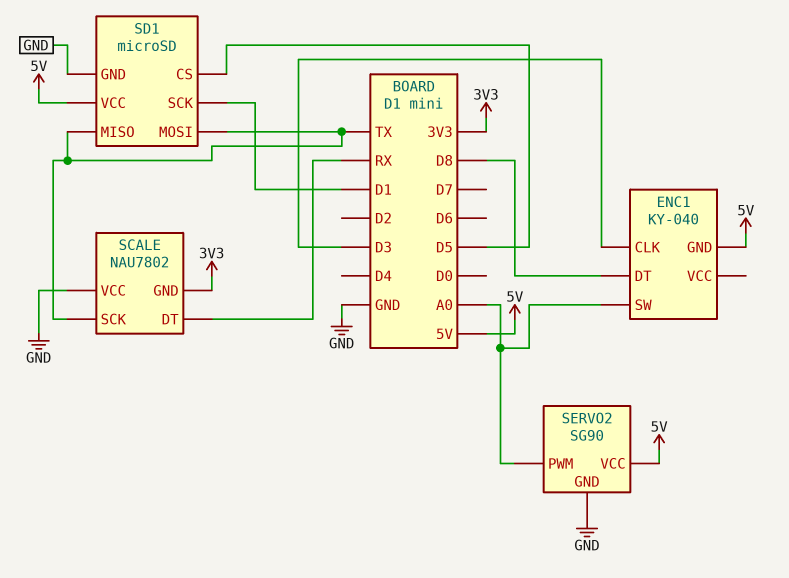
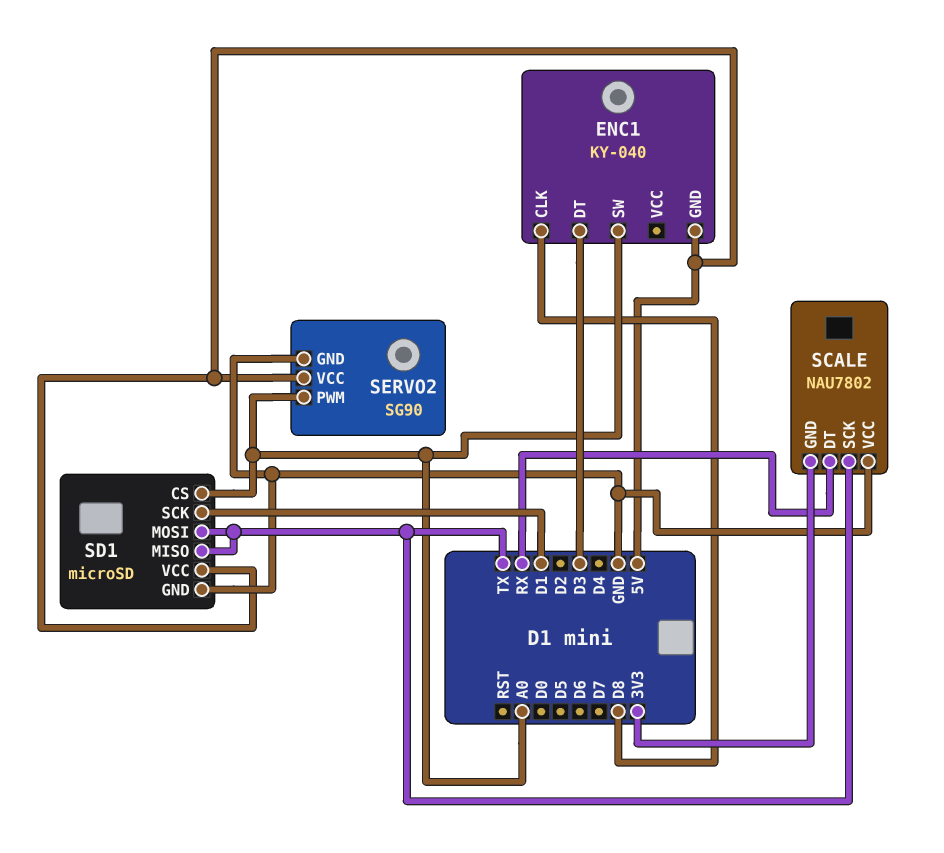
ENC1 pin CLK: D3 -> D8
ENC1 pin DT: D8 -> D3
SD1 pin CS: D5 -> A0

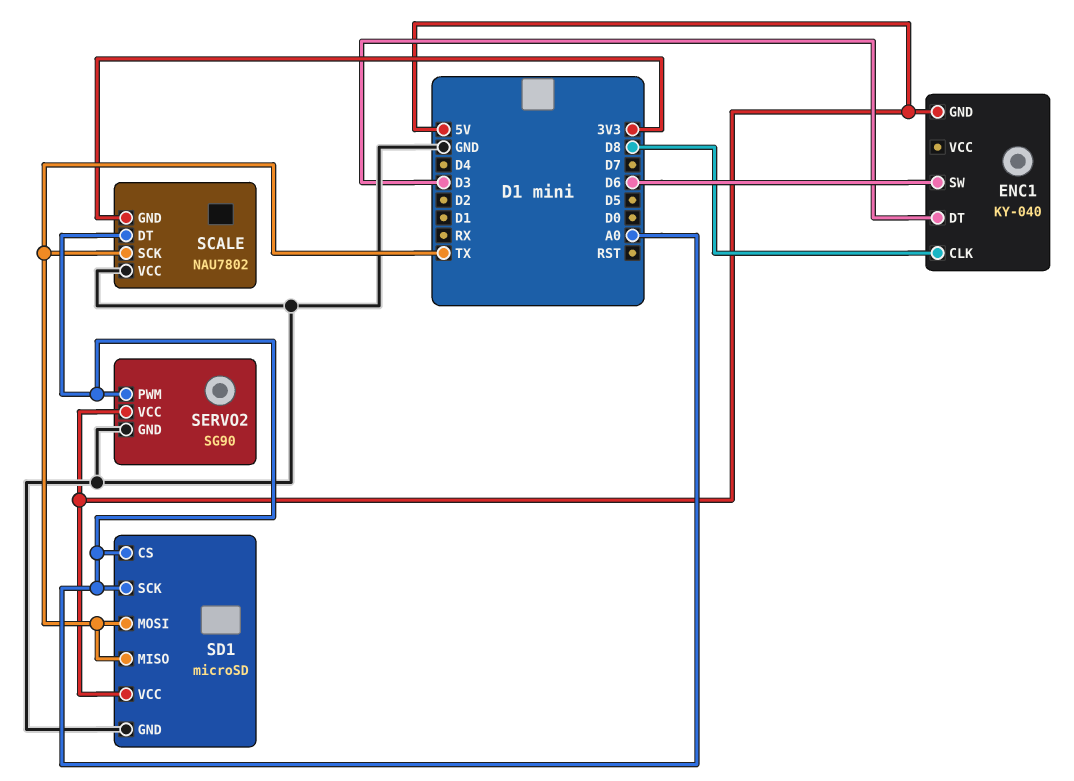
ENC1 pin SW: A0 -> D6
SCALE pin DT: RX -> A0
SD1 pin SCK: D1 -> A0

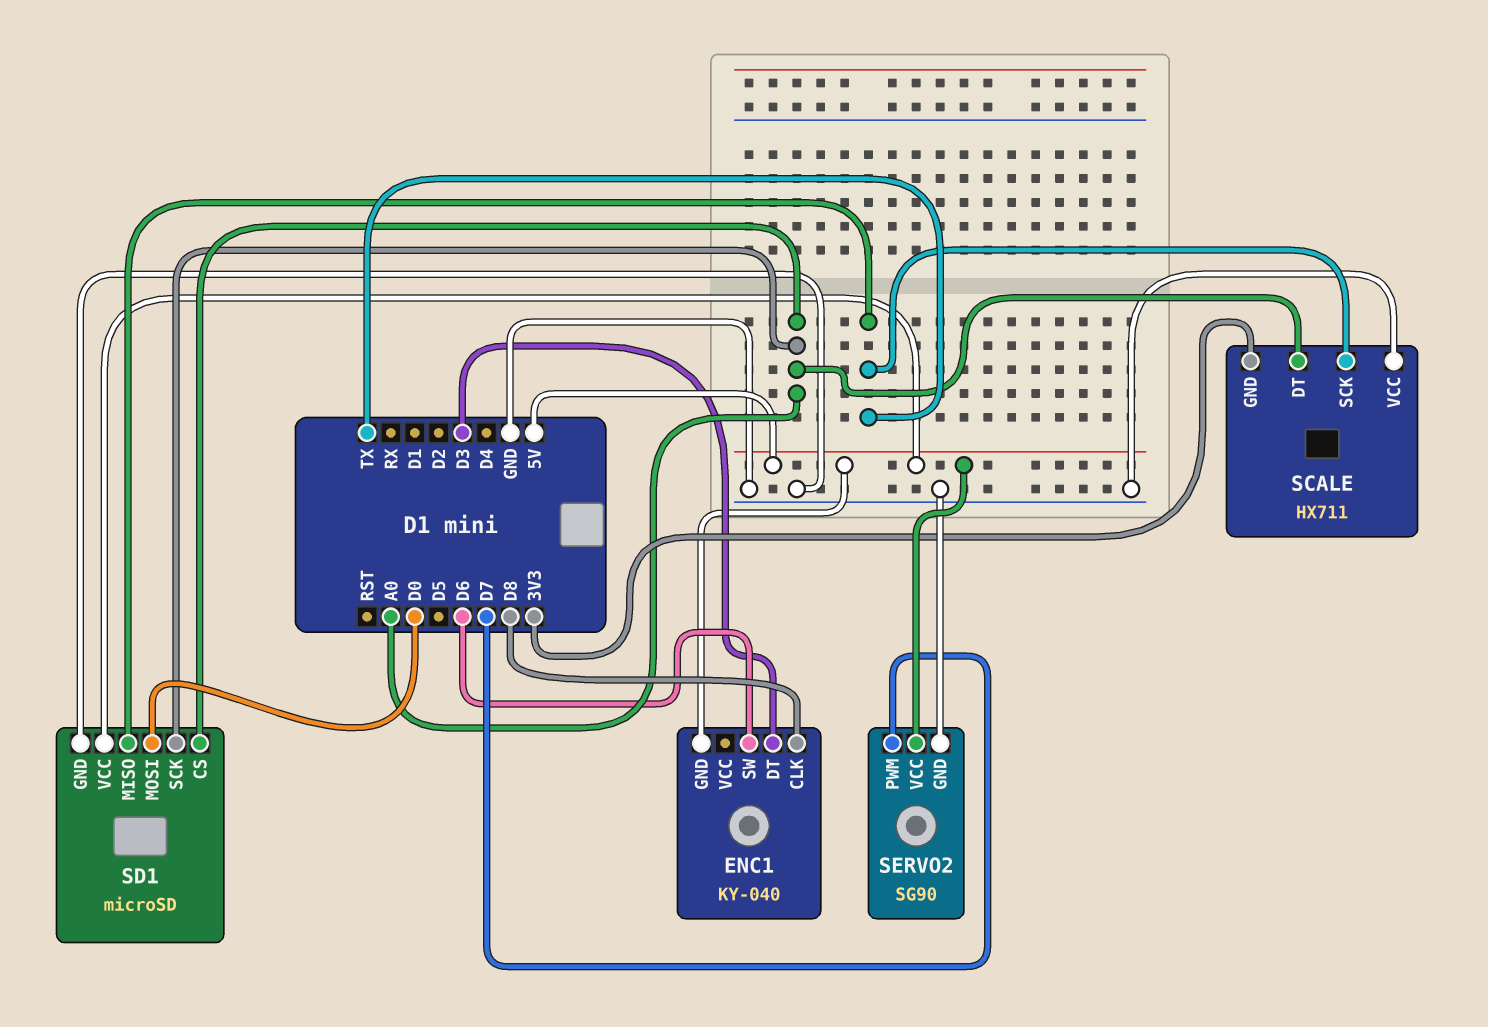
SCALE: NAU7802 -> HX711
SD1 pin MOSI: TX -> D0
SERVO2 pin PWM: A0 -> D7

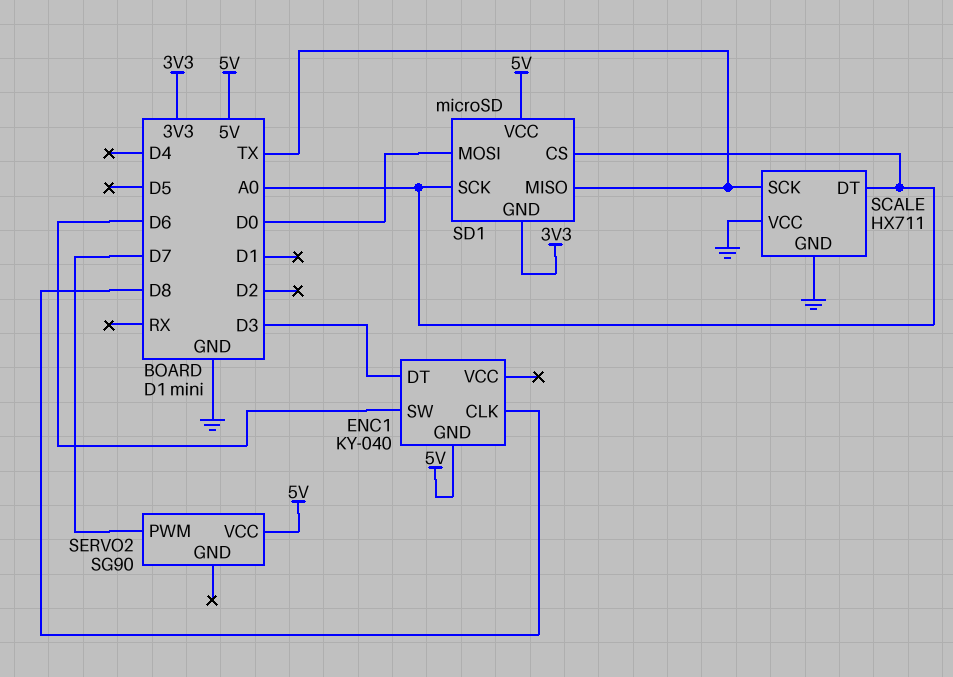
SCALE pin GND: 3V3 -> GND
SD1 pin GND: GND -> 3V3
SERVO2 pin GND: GND -> none

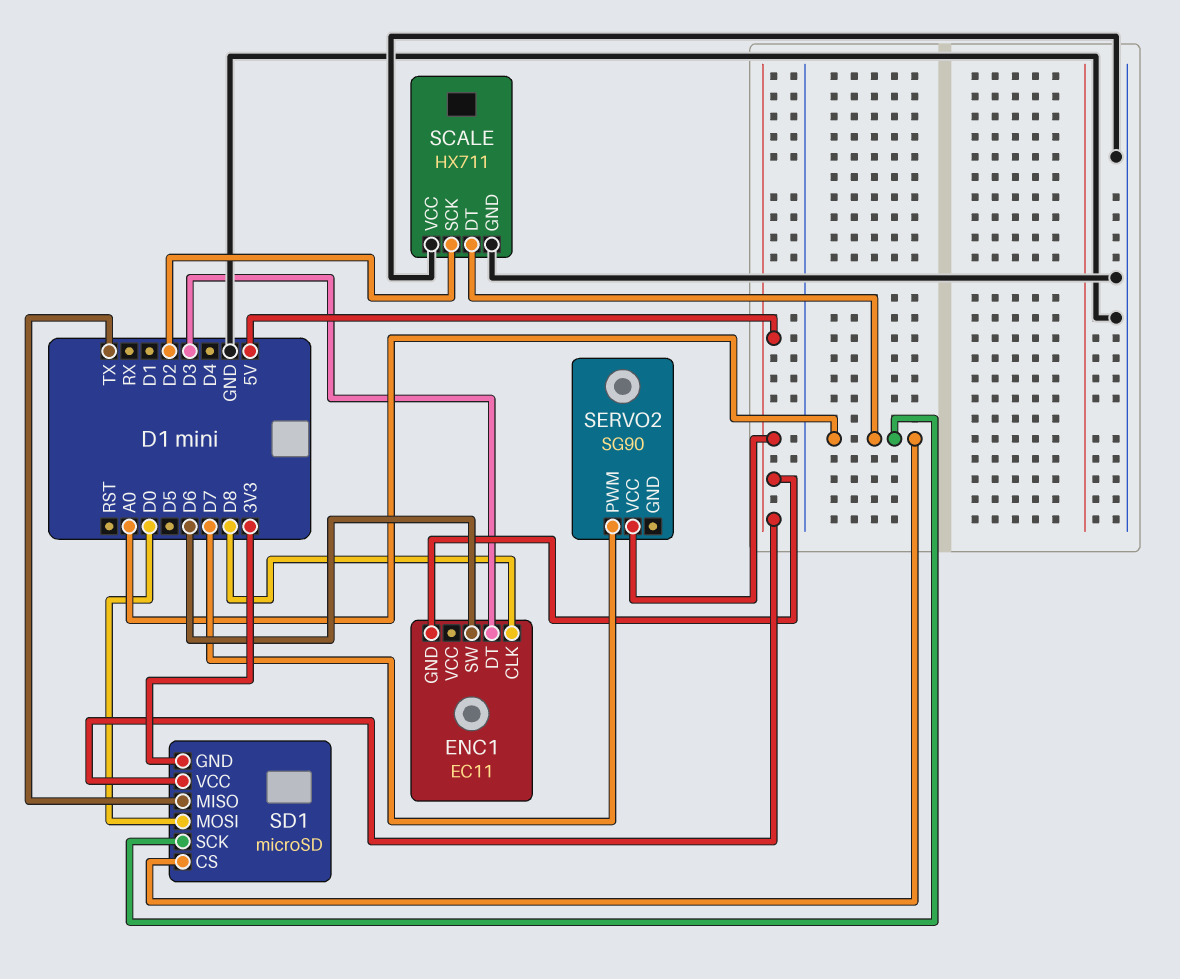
ENC1: KY-040 -> EC11
SCALE pin SCK: TX -> D2

